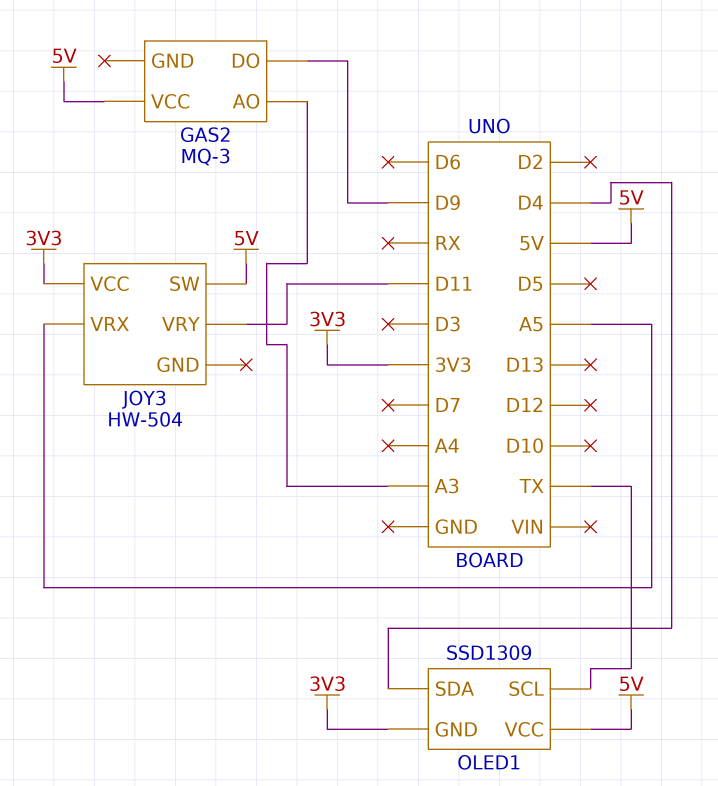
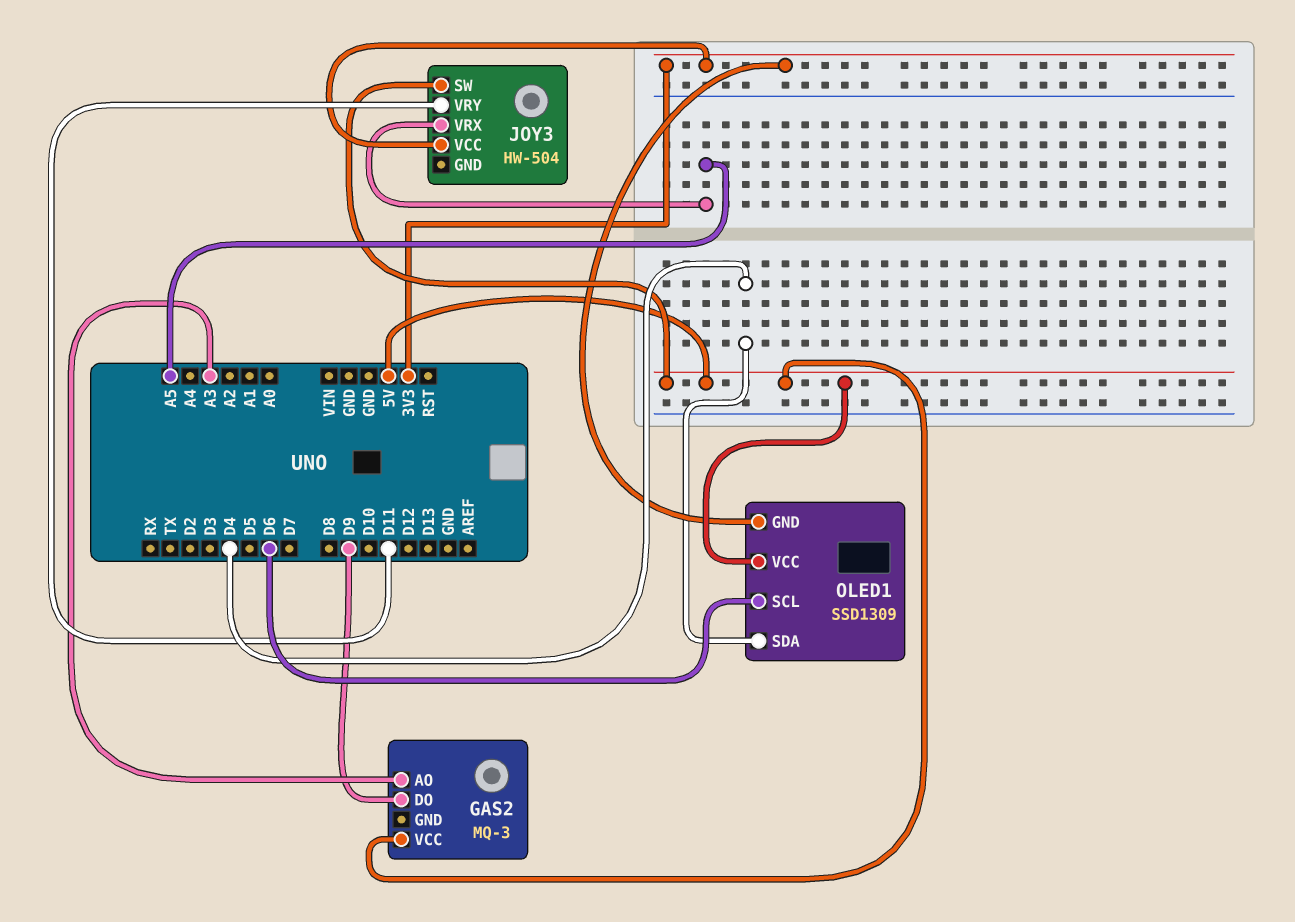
OLED1 pin SCL: TX -> D6

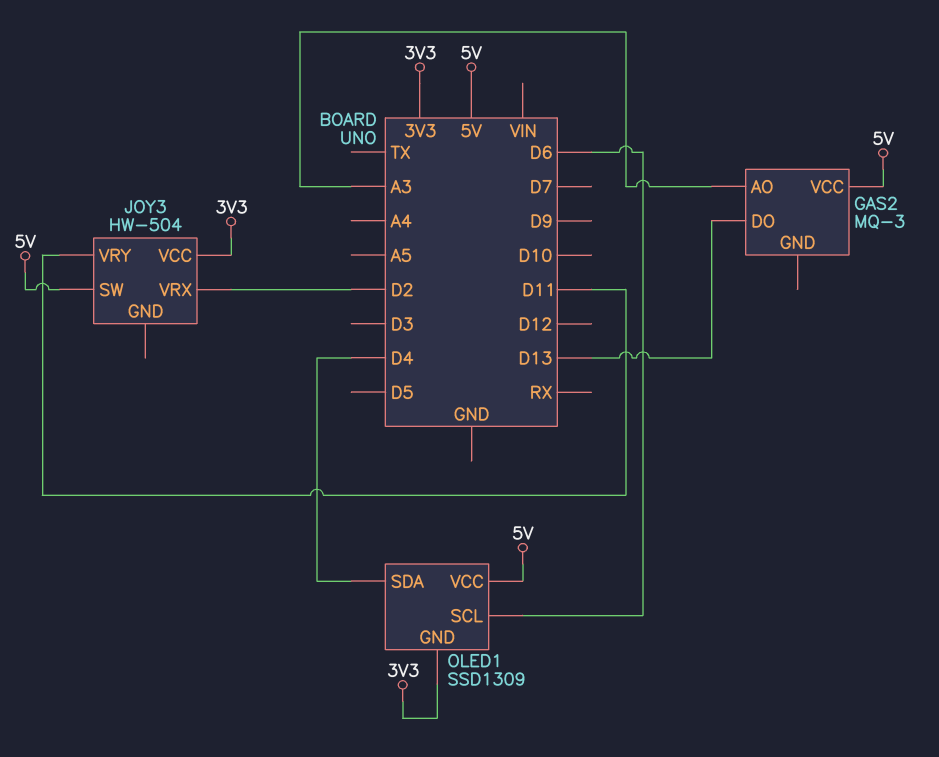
GAS2 pin DO: D9 -> D13
JOY3 pin VRX: A5 -> D2

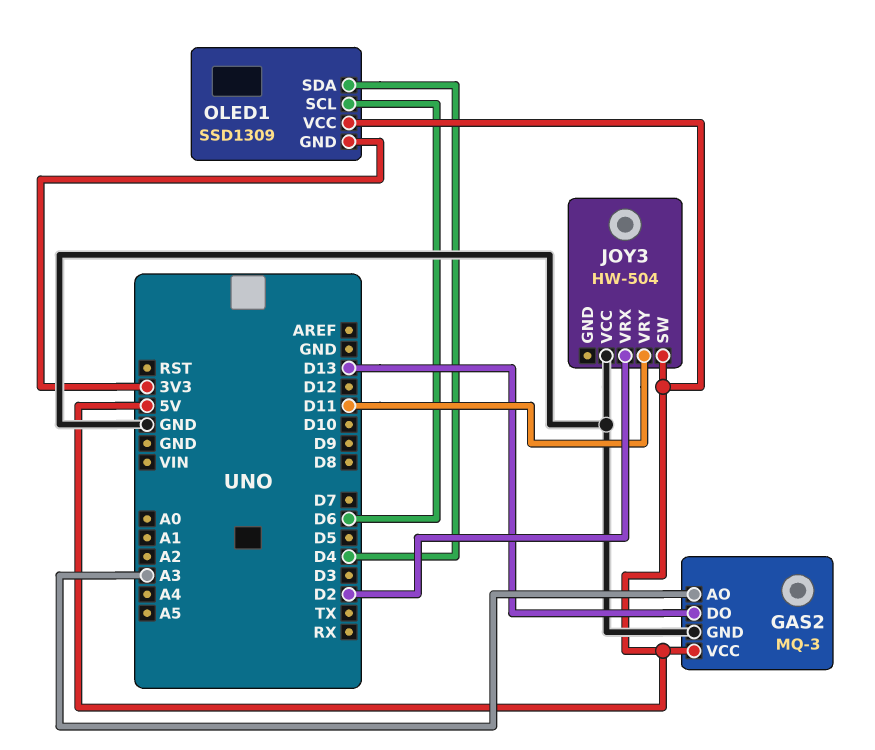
GAS2 pin GND: none -> GND
JOY3 pin VCC: 3V3 -> GND

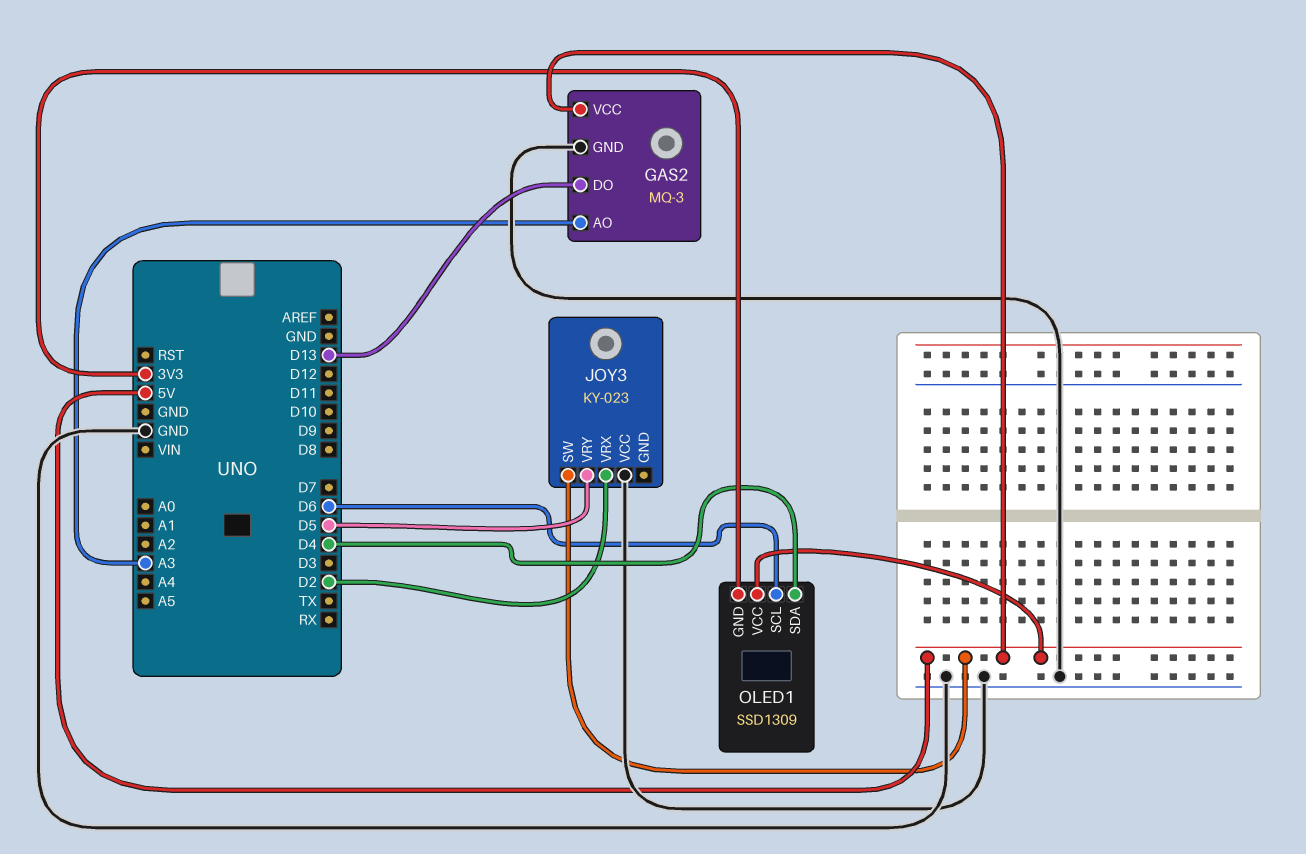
JOY3: HW-504 -> KY-023
JOY3 pin VRY: D11 -> D5

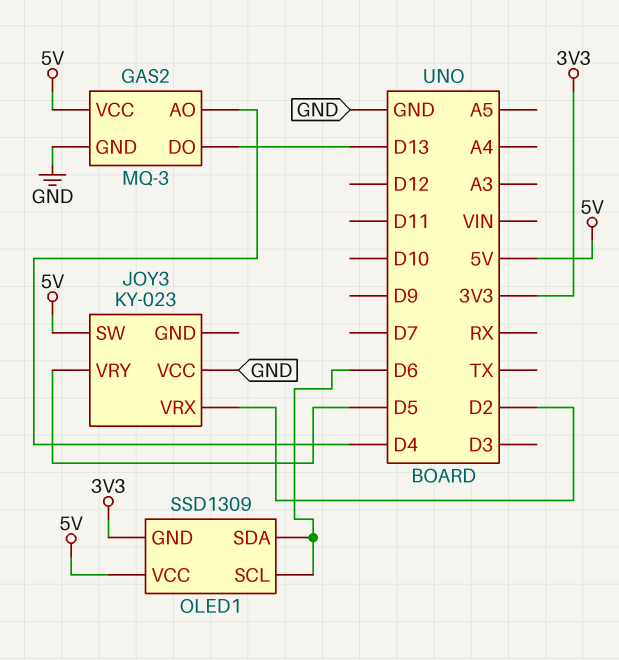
GAS2 pin AO: A3 -> D4
OLED1 pin SDA: D4 -> D6

